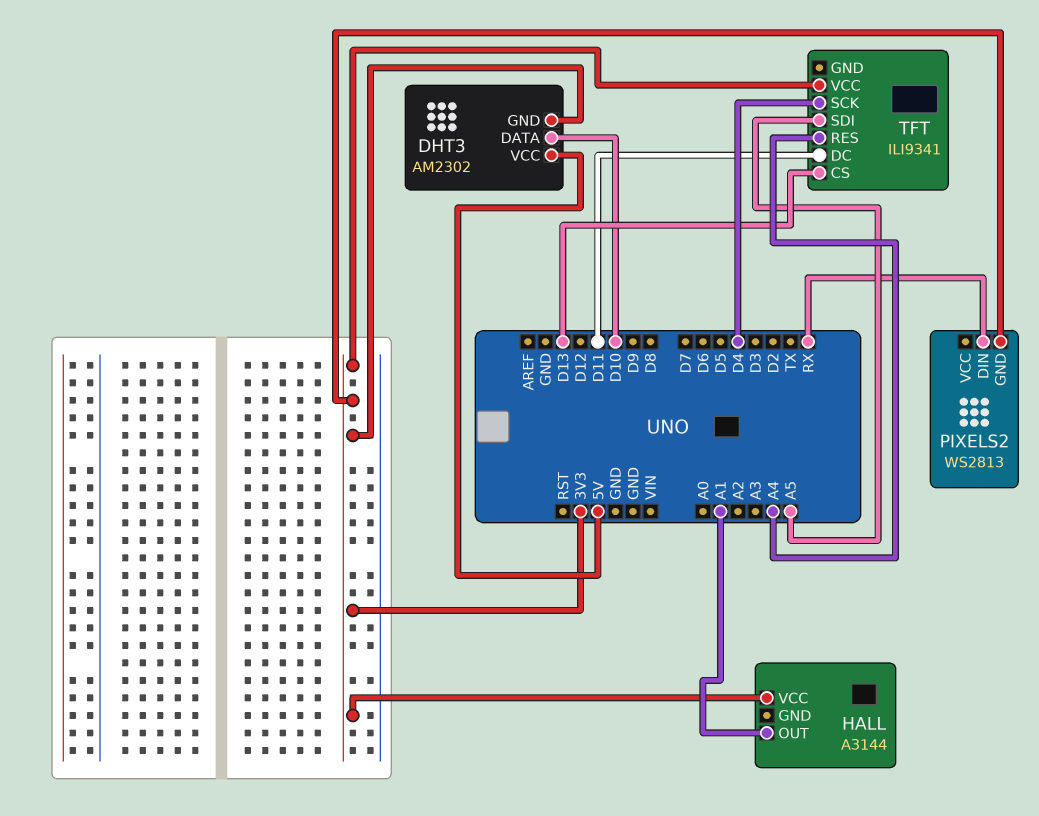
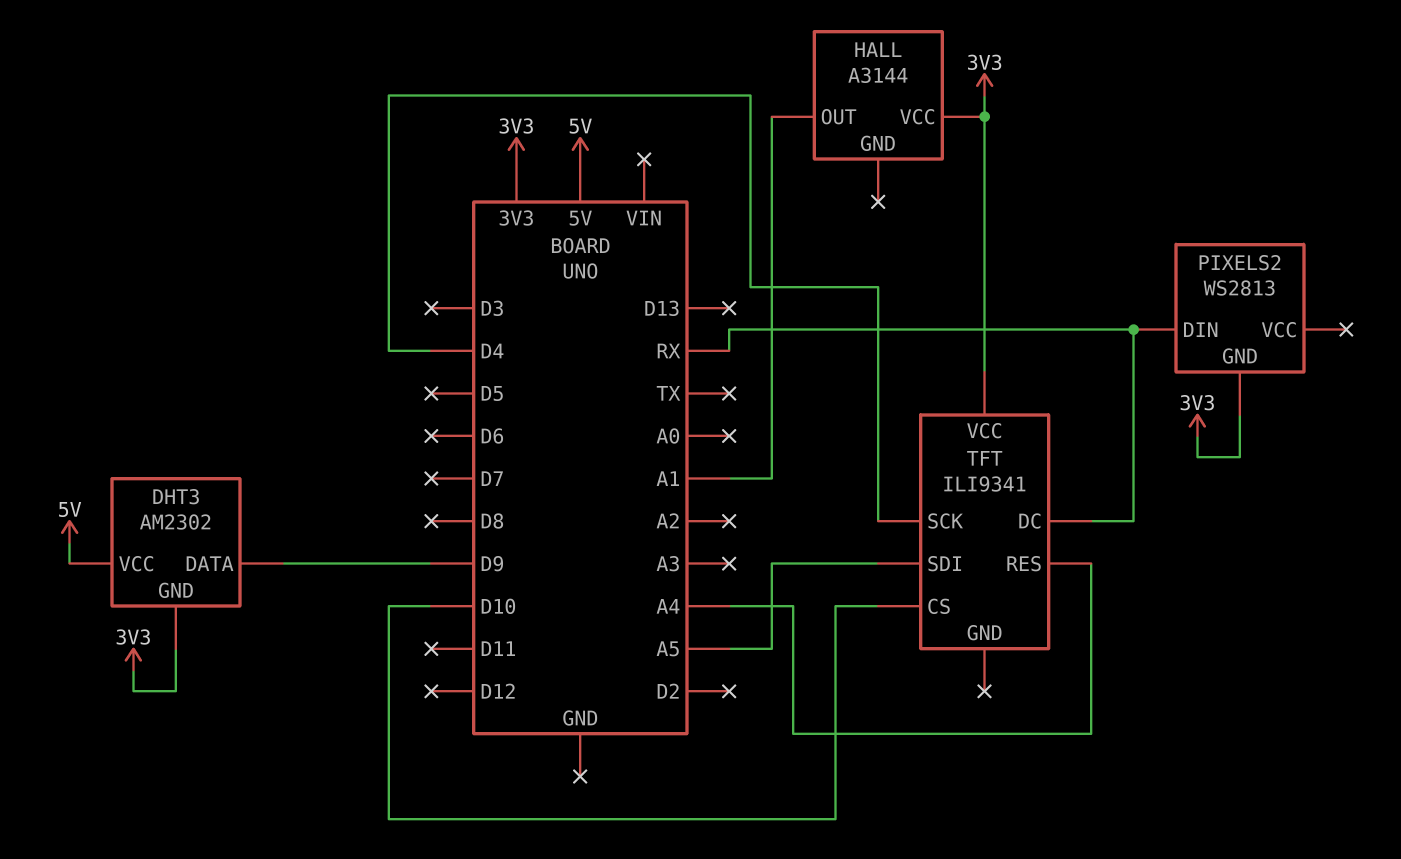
DHT3 pin DATA: D10 -> D9
TFT pin CS: D13 -> D10
TFT pin DC: D11 -> RX

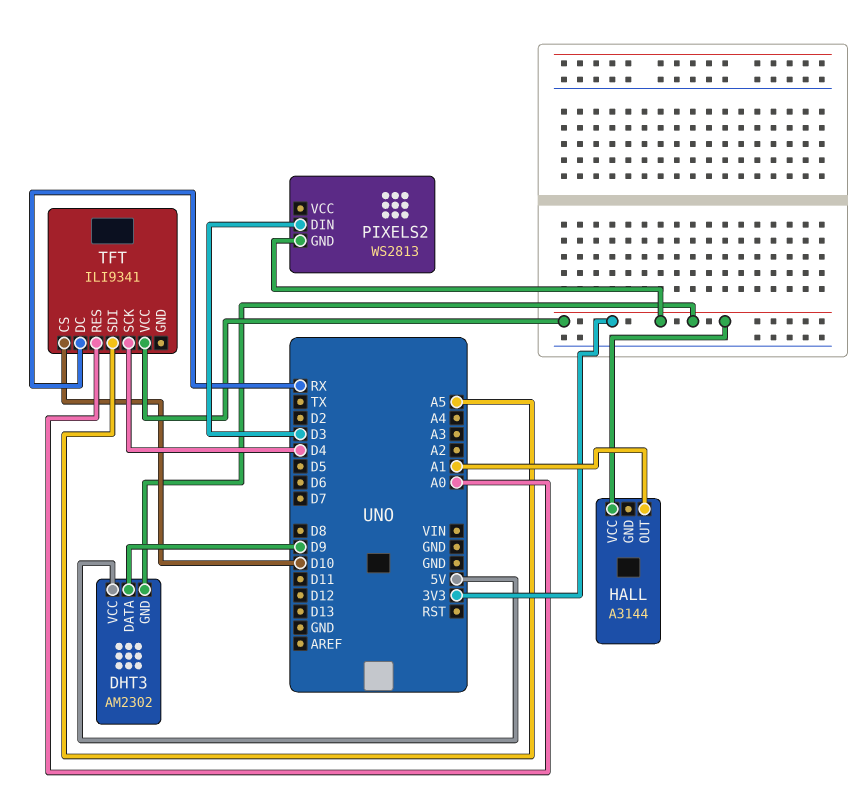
PIXELS2 pin DIN: RX -> D3
TFT pin RES: A4 -> A0

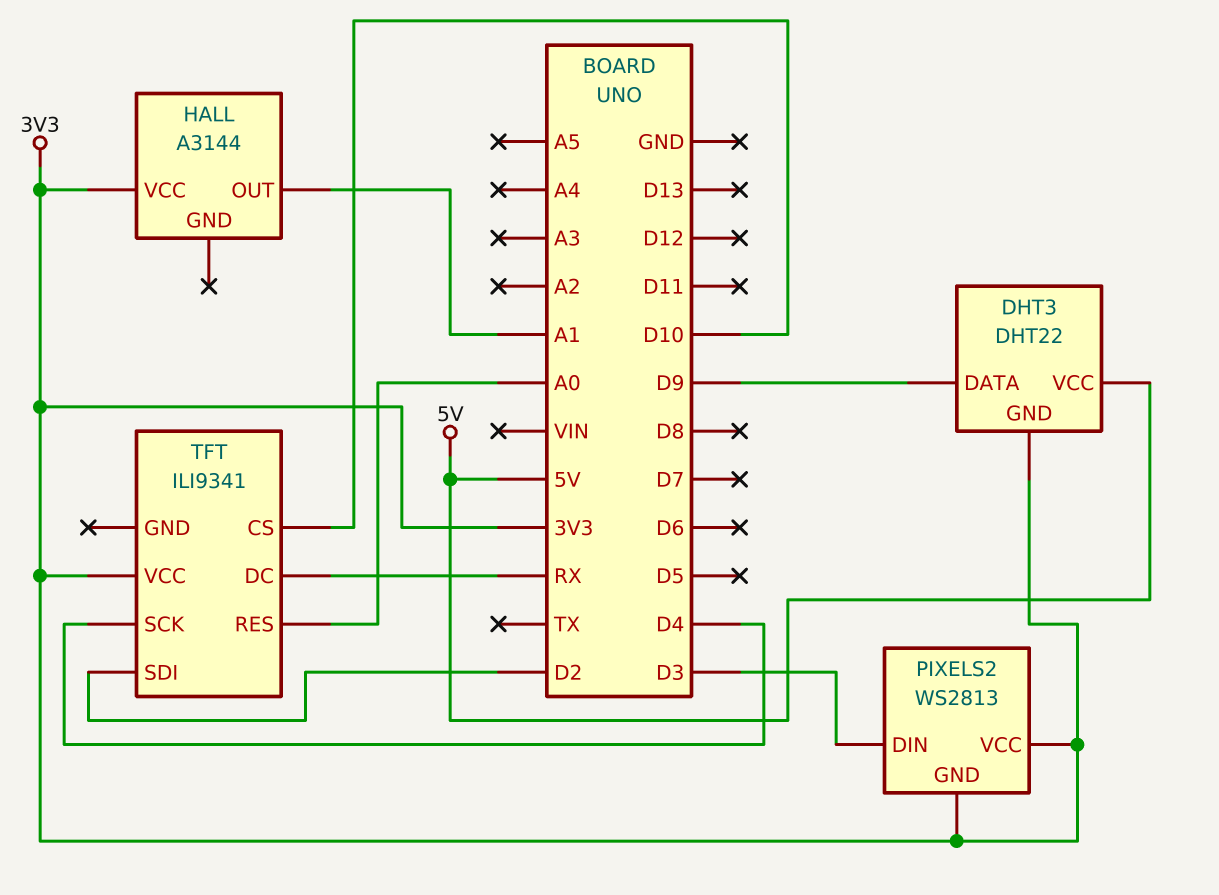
DHT3: AM2302 -> DHT22
PIXELS2 pin VCC: none -> 3V3
TFT pin SDI: A5 -> D2

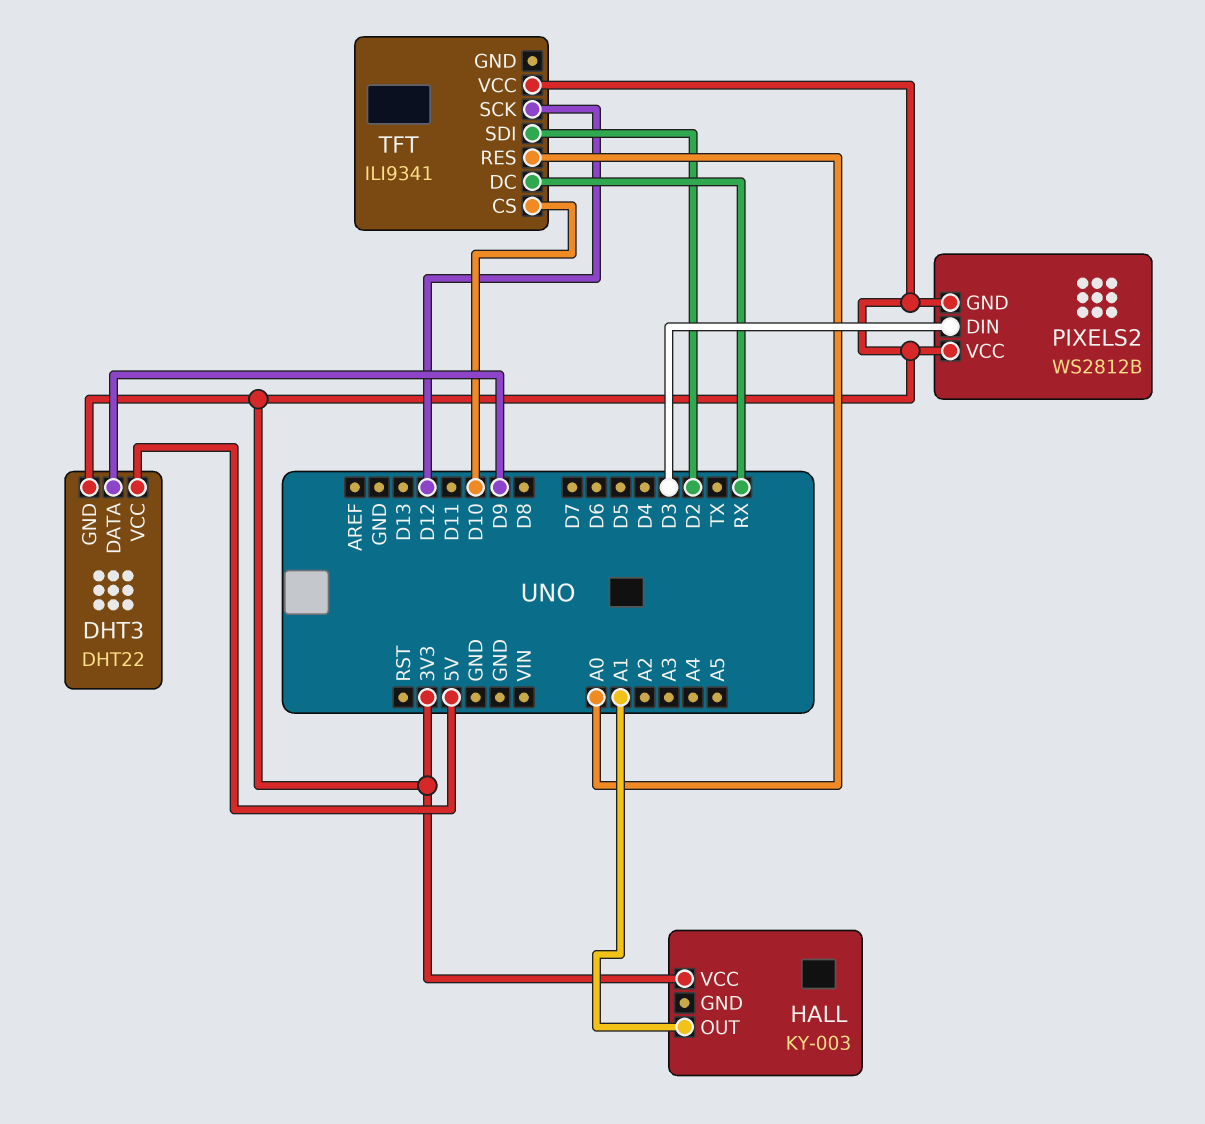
HALL: A3144 -> KY-003
PIXELS2: WS2813 -> WS2812B
TFT pin SCK: D4 -> D12

